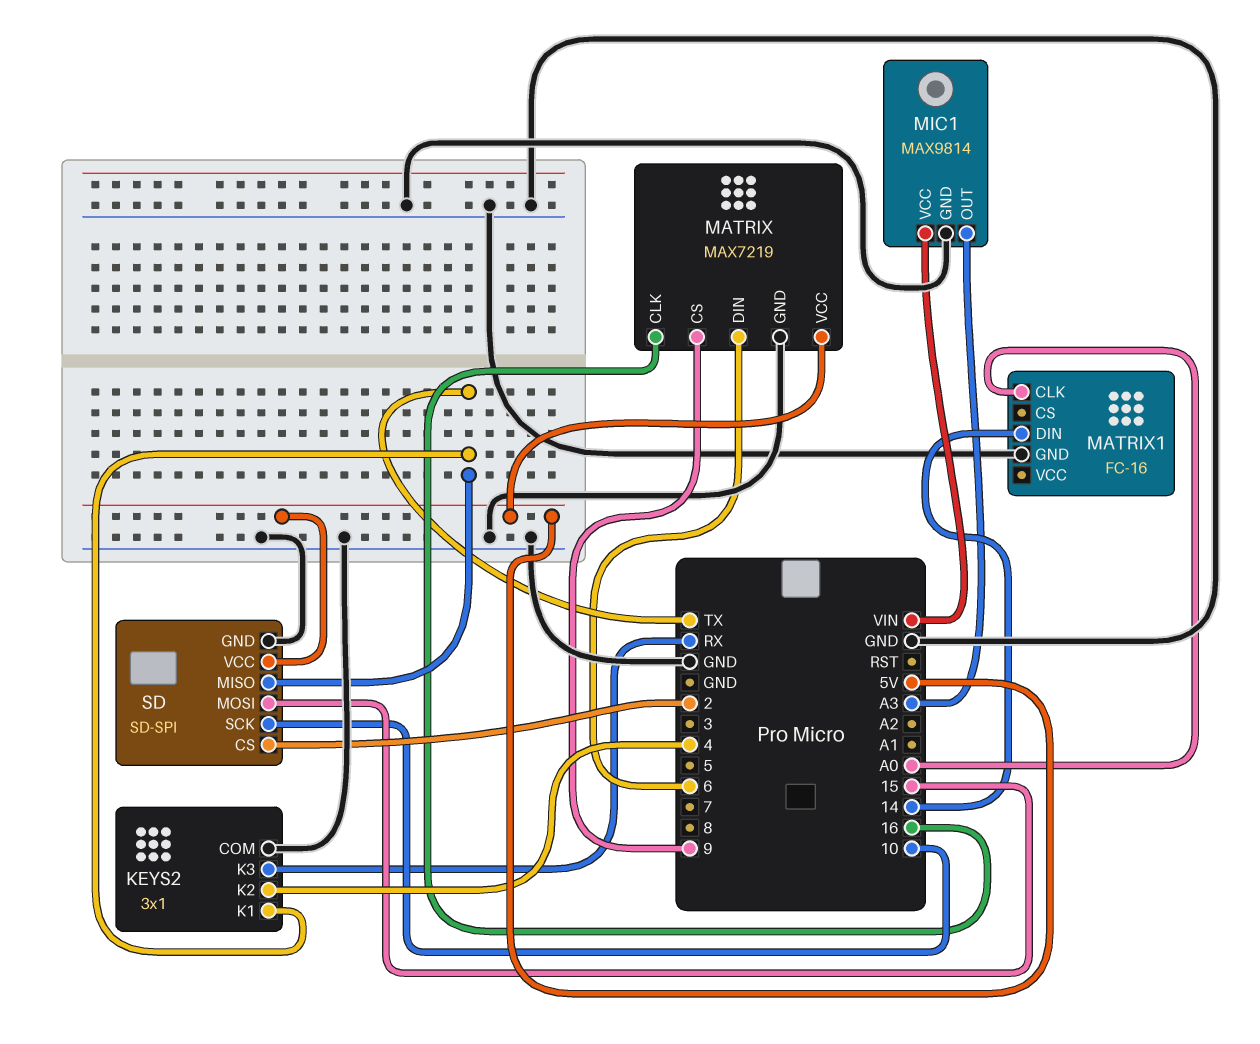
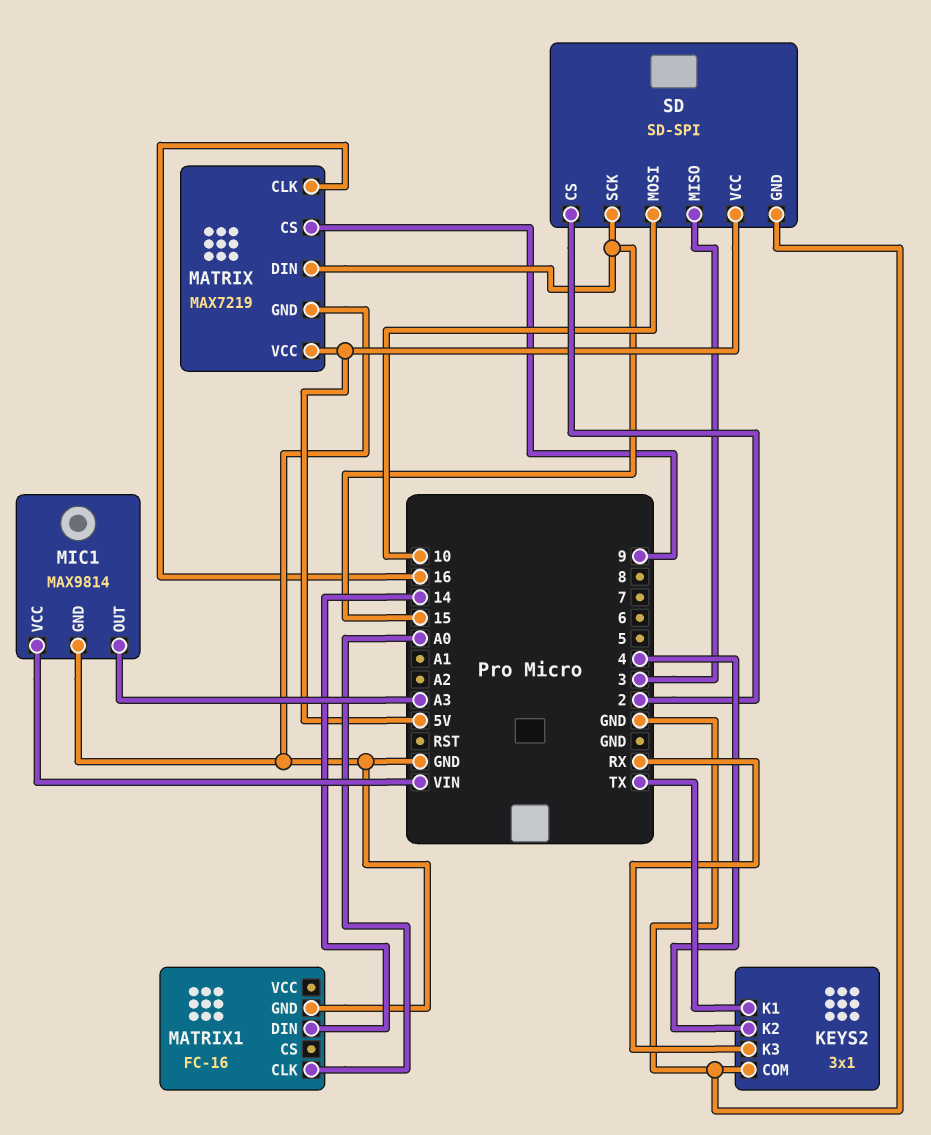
MATRIX pin DIN: 6 -> 15
SD pin MISO: TX -> 3
SD pin MOSI: 15 -> 10
SD pin SCK: 10 -> 15

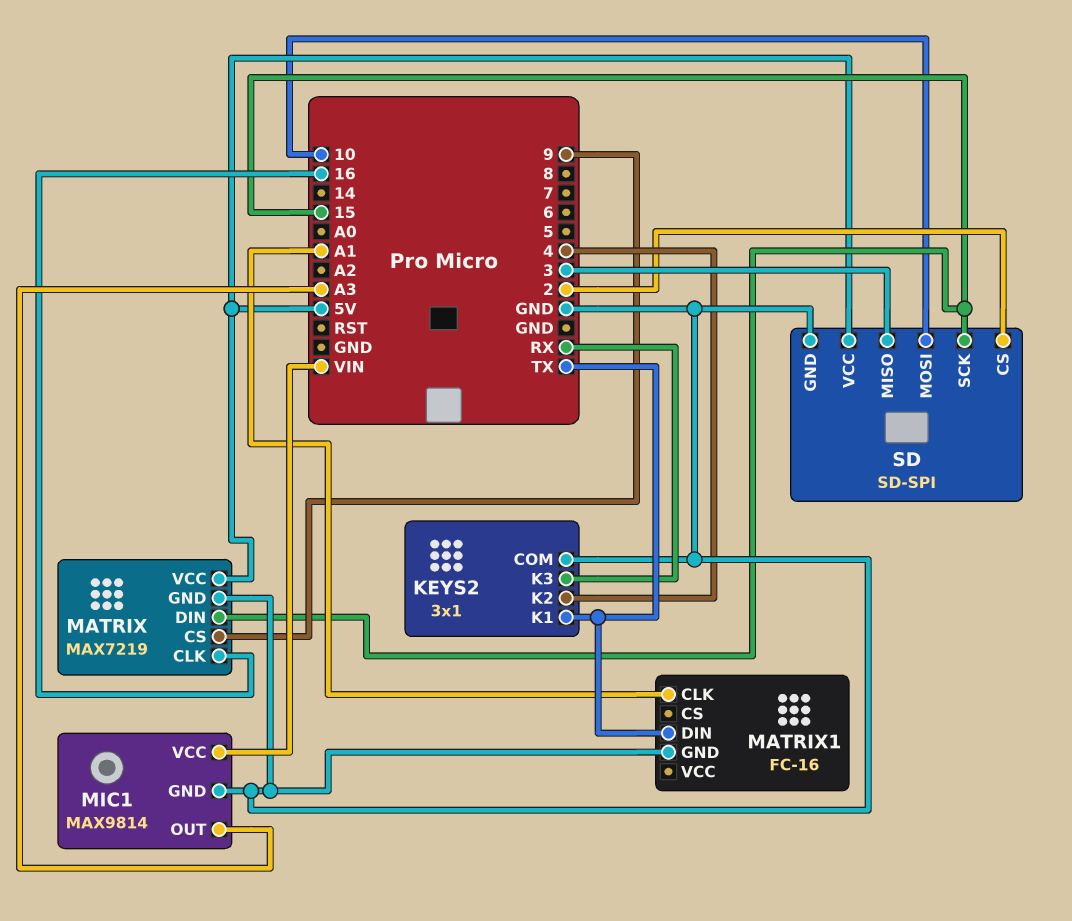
MATRIX1 pin CLK: A0 -> A1
MATRIX1 pin DIN: 14 -> TX

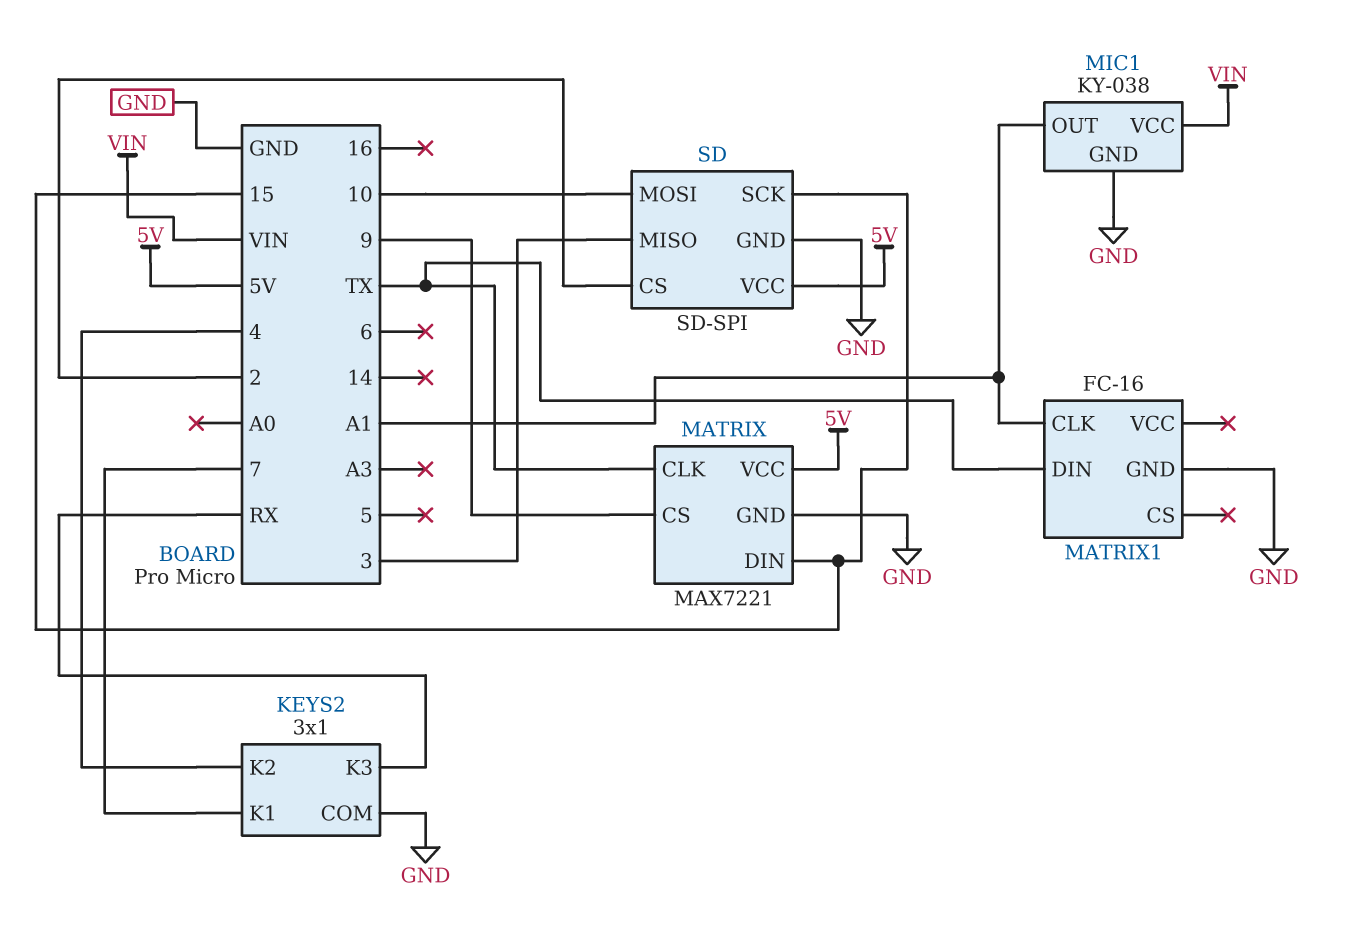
KEYS2 pin K1: TX -> 7
MATRIX: MAX7219 -> MAX7221
MATRIX pin CLK: 16 -> TX
MIC1: MAX9814 -> KY-038
MIC1 pin OUT: A3 -> A1

